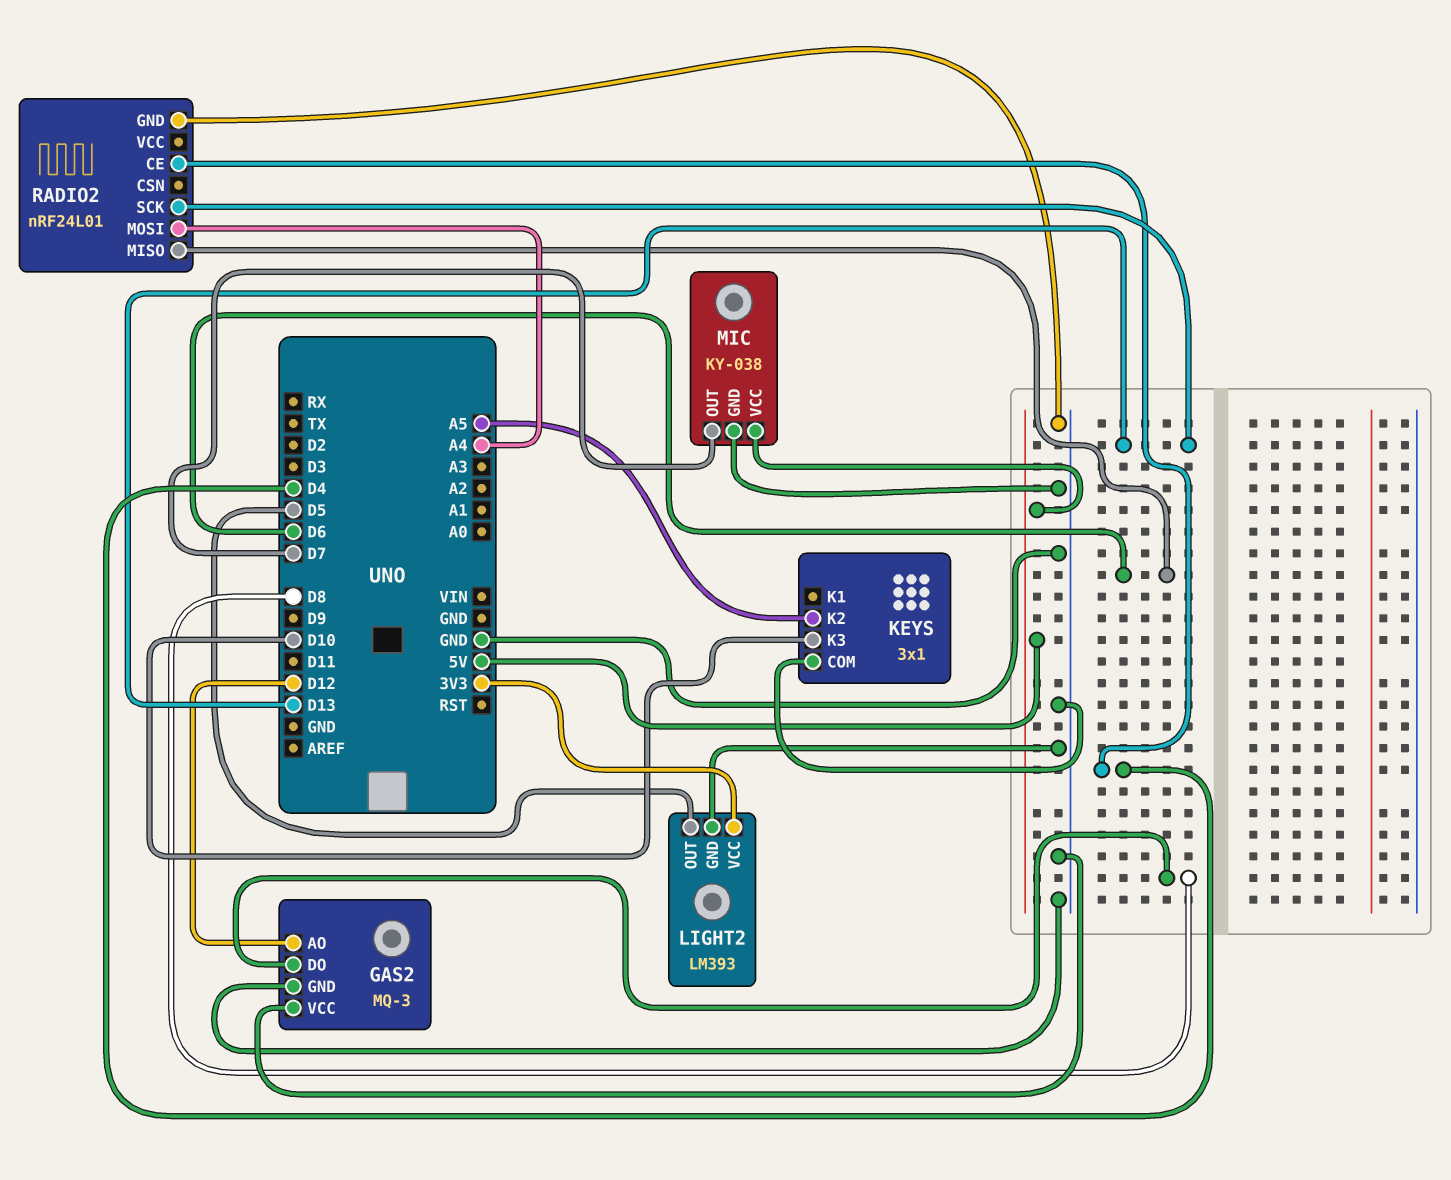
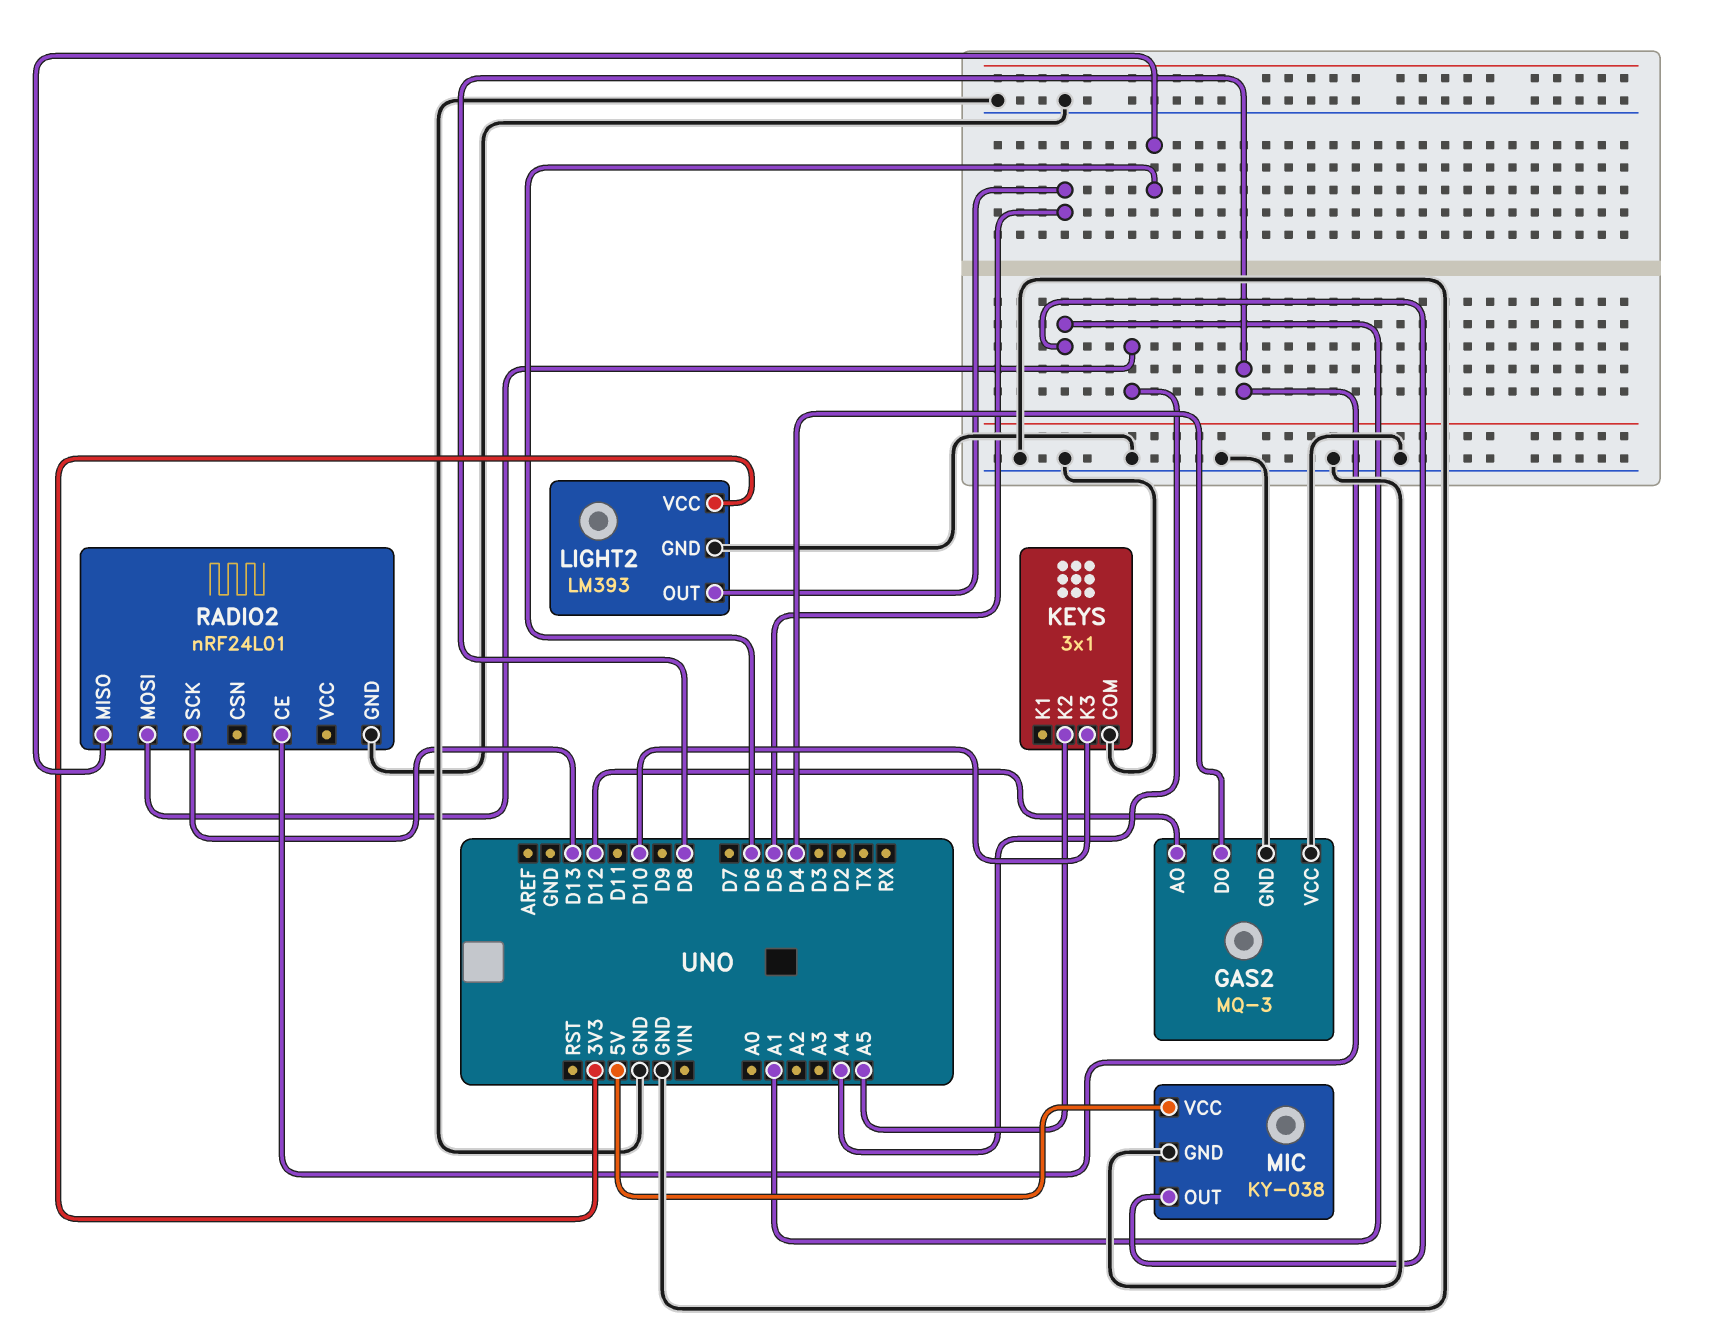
GAS2 pin DO: D8 -> D4
MIC pin OUT: D7 -> A1
RADIO2 pin CE: D4 -> D8

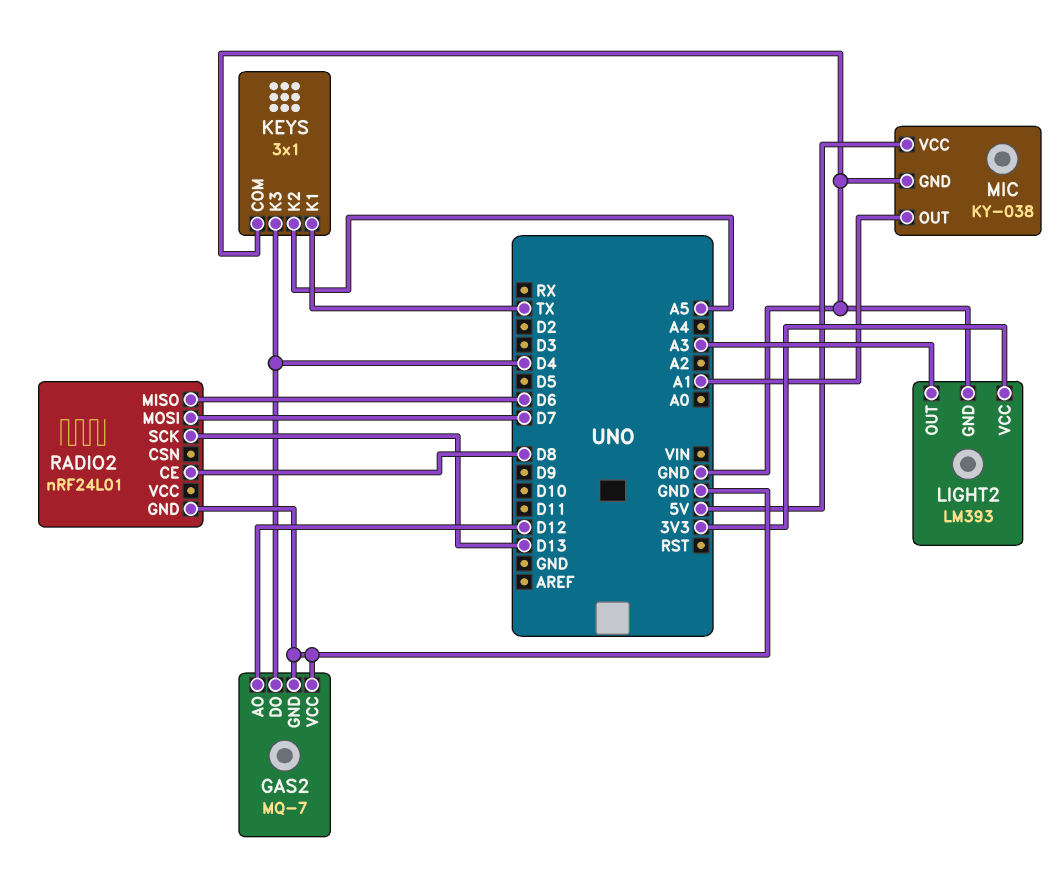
GAS2: MQ-3 -> MQ-7
KEYS pin K1: none -> TX
KEYS pin K3: D10 -> D4
LIGHT2 pin OUT: D5 -> A3
RADIO2 pin MOSI: A4 -> D7

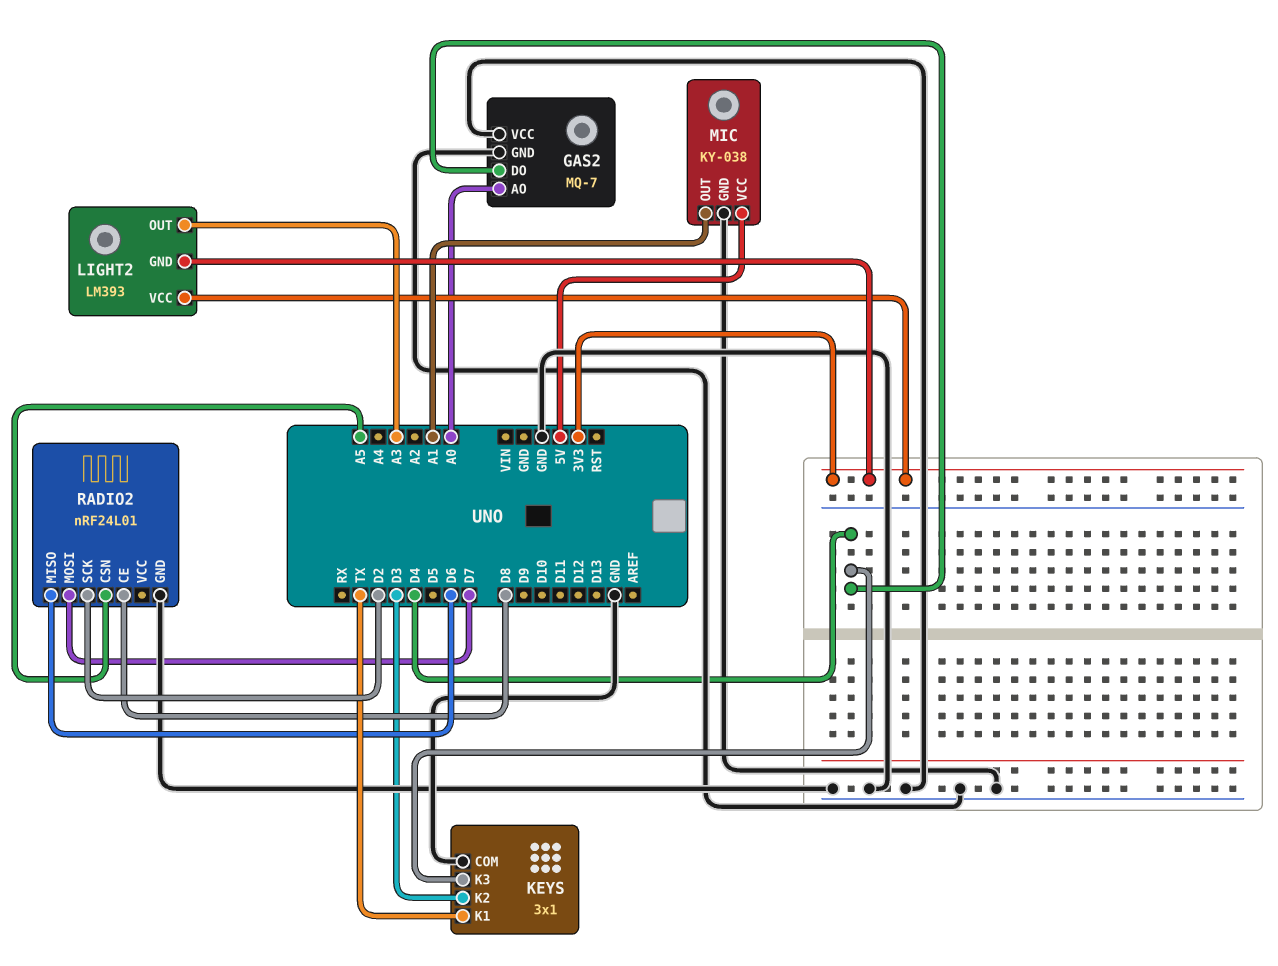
GAS2 pin AO: D12 -> A0
KEYS pin K2: A5 -> D3
LIGHT2 pin GND: GND -> 3V3
RADIO2 pin CSN: none -> A5
RADIO2 pin SCK: D13 -> D2

